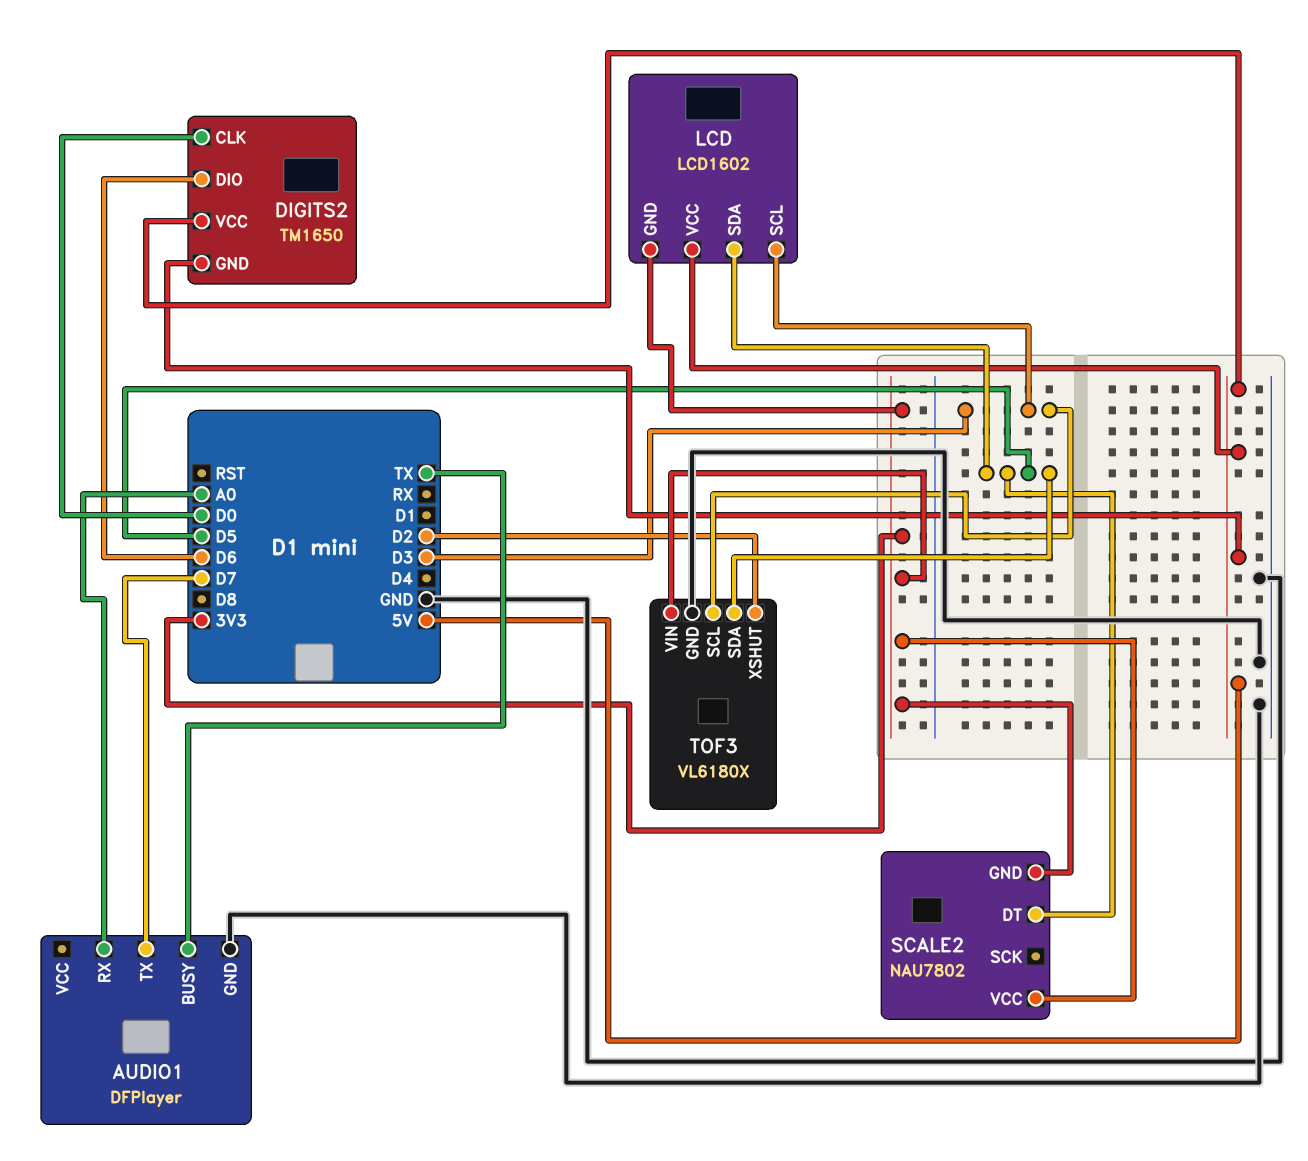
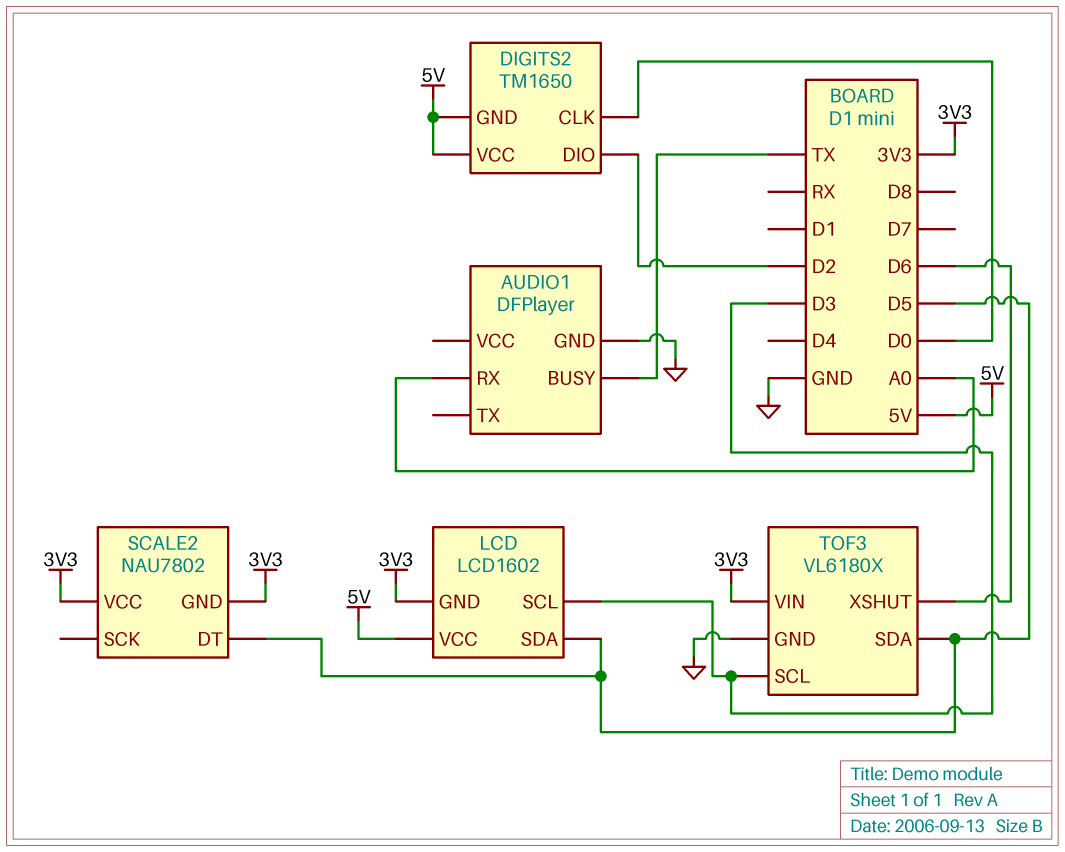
AUDIO1 pin TX: D7 -> none
DIGITS2 pin DIO: D6 -> D2
TOF3 pin XSHUT: D2 -> D6

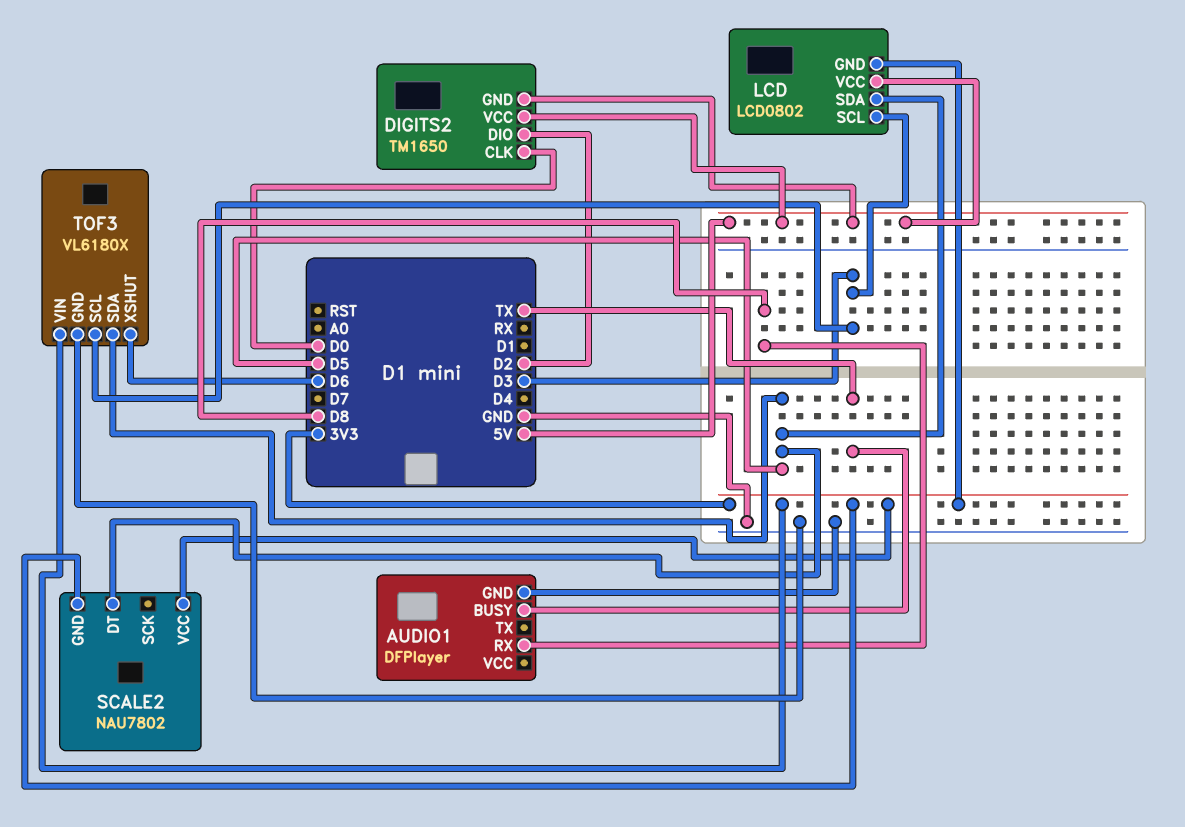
AUDIO1 pin RX: A0 -> D8
LCD: LCD1602 -> LCD0802

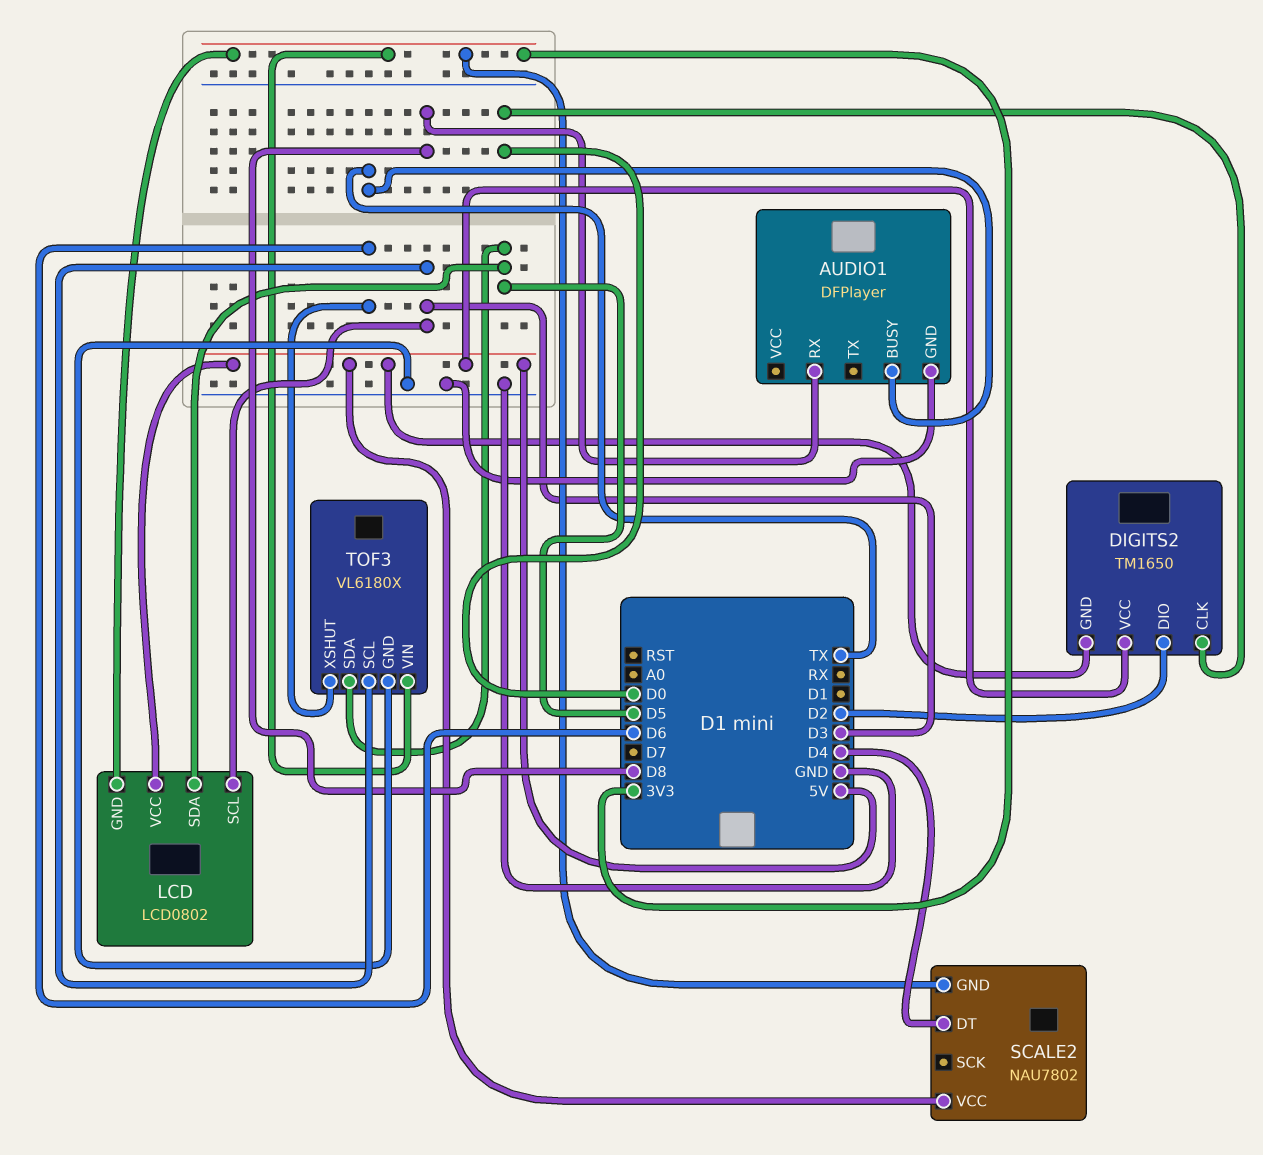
SCALE2 pin DT: D5 -> D4
SCALE2 pin VCC: 3V3 -> 5V

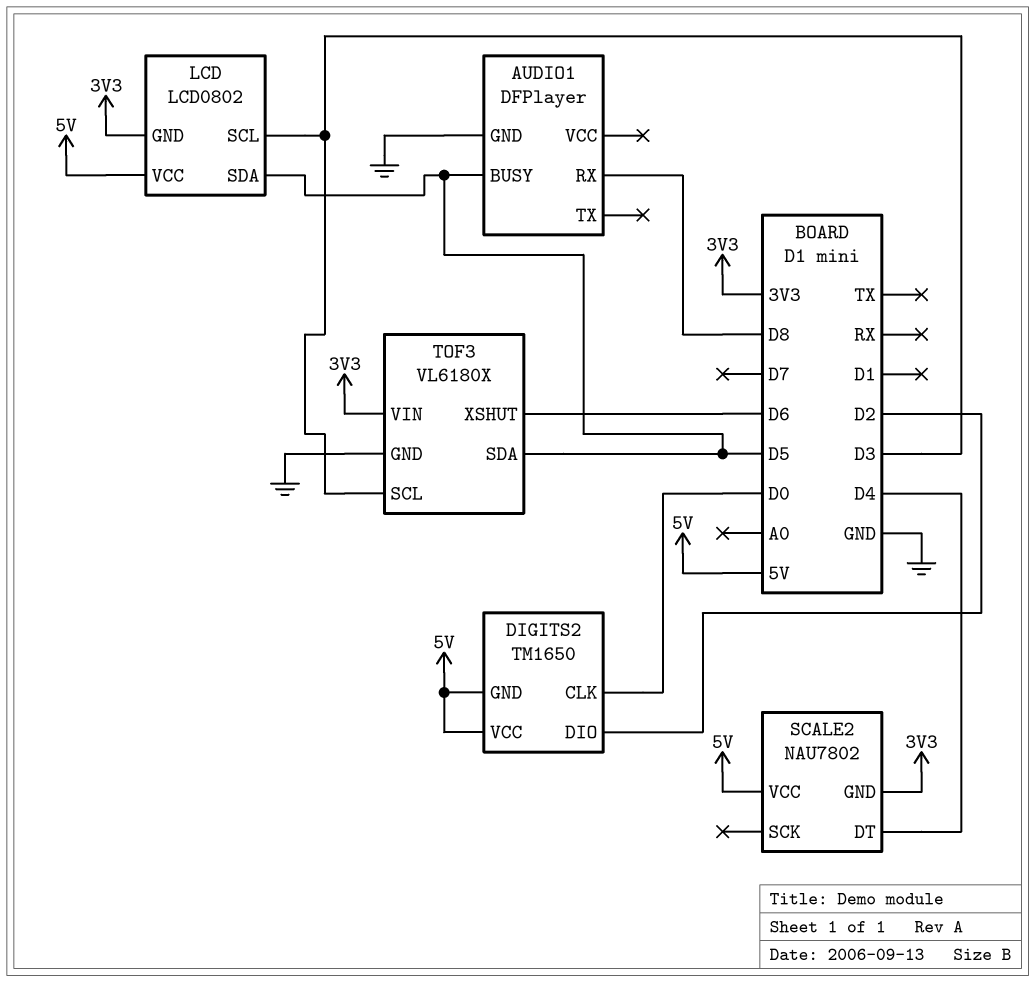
AUDIO1 pin BUSY: TX -> D5

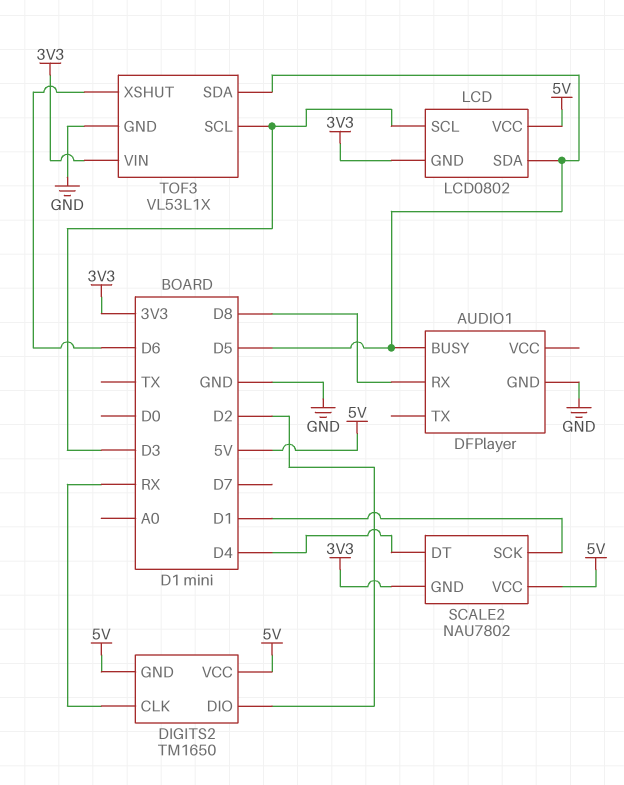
DIGITS2 pin CLK: D0 -> RX
SCALE2 pin SCK: none -> D1
TOF3: VL6180X -> VL53L1X

